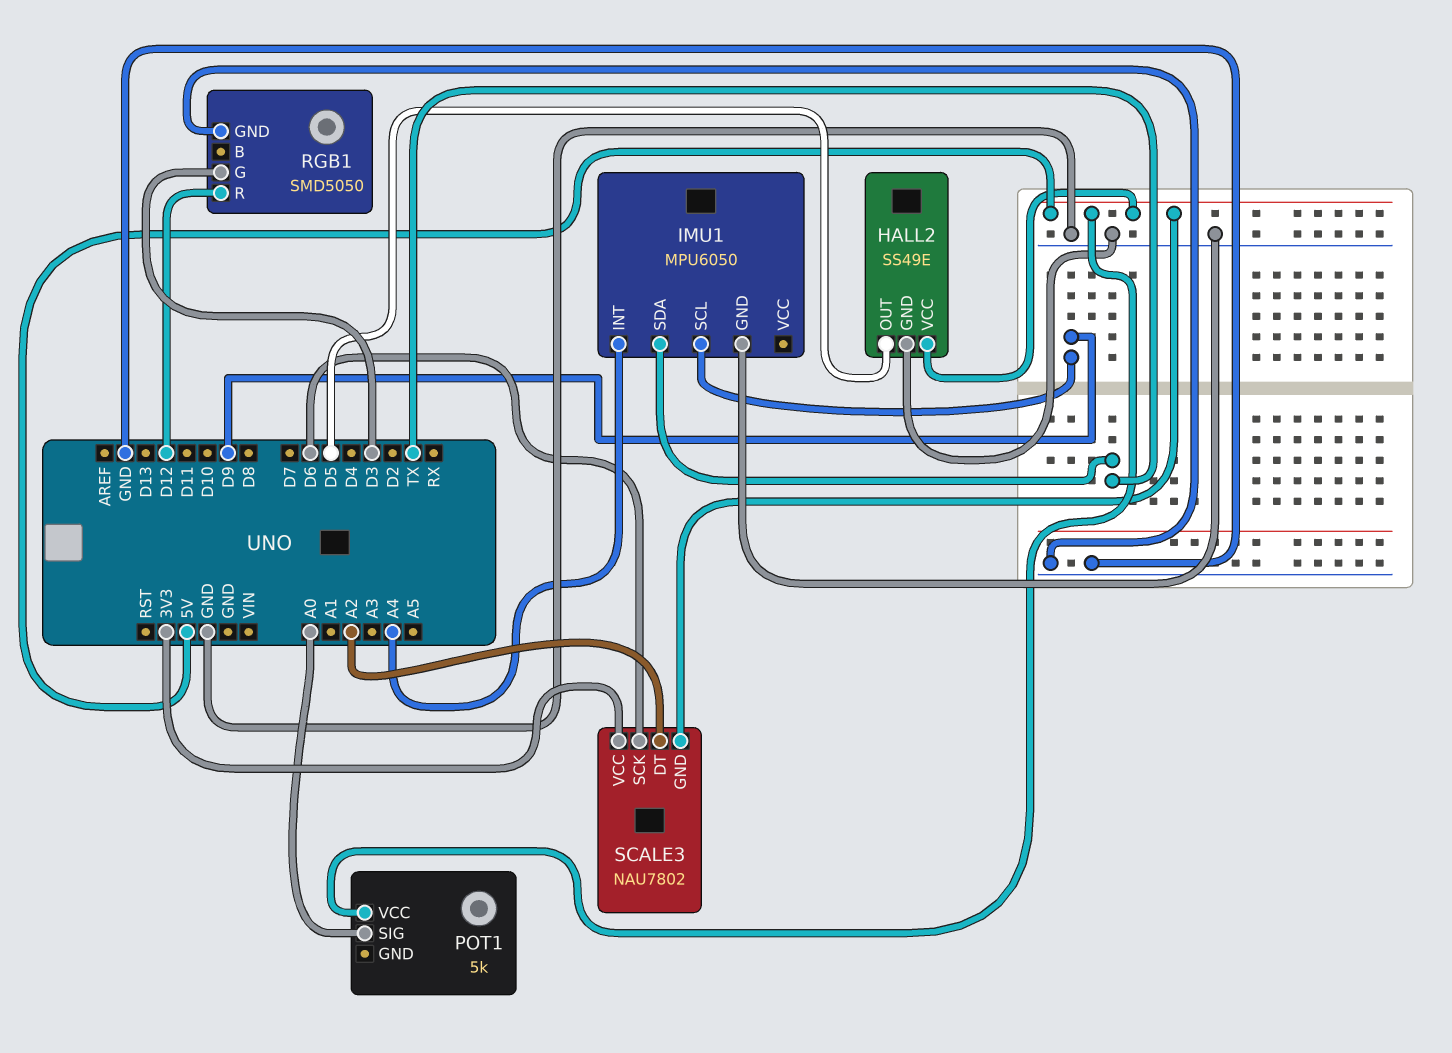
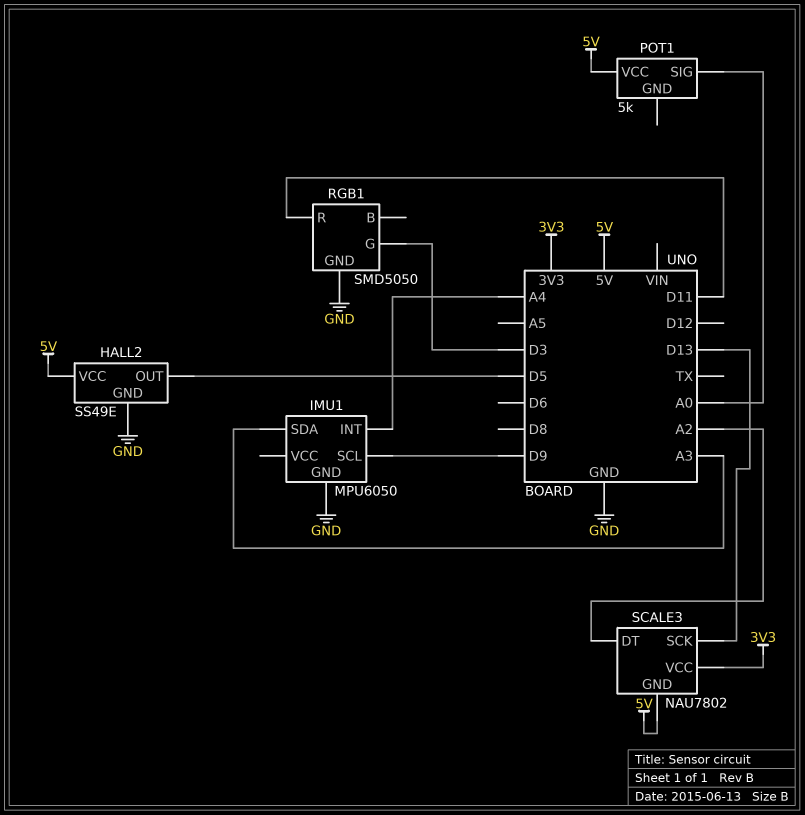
IMU1 pin SDA: TX -> A3
RGB1 pin R: D12 -> D11
SCALE3 pin SCK: D6 -> D13

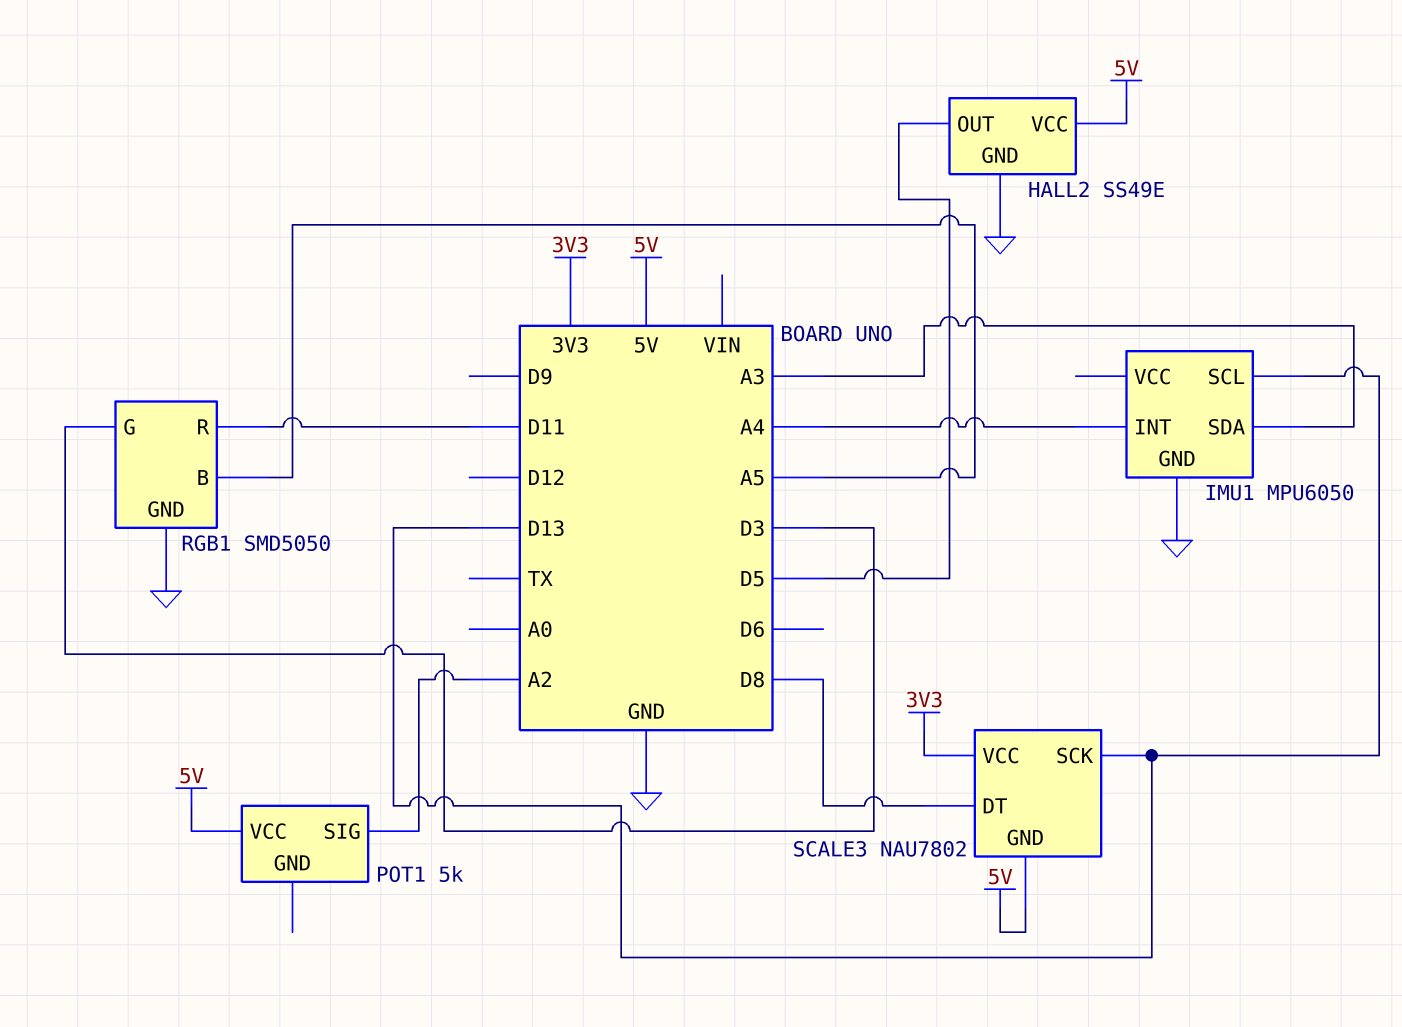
IMU1 pin SCL: D9 -> D13
POT1 pin SIG: A0 -> A2
RGB1 pin B: none -> A5
SCALE3 pin DT: A2 -> D8

